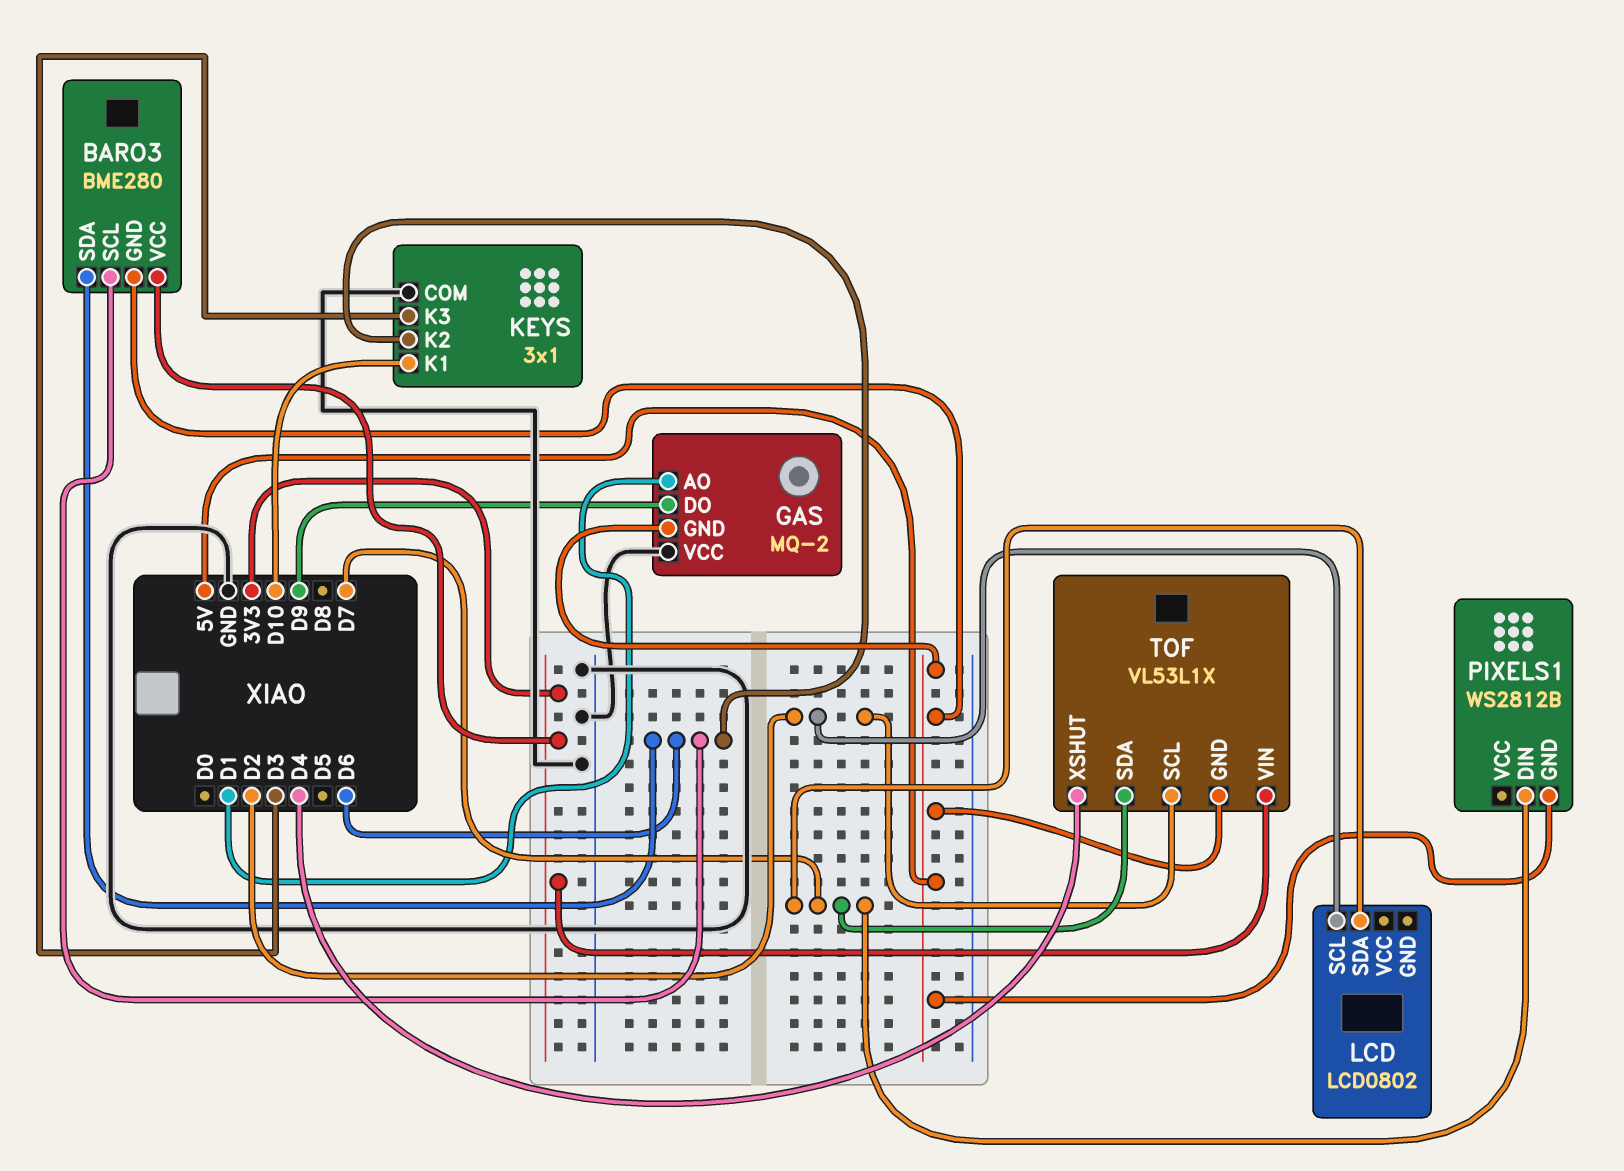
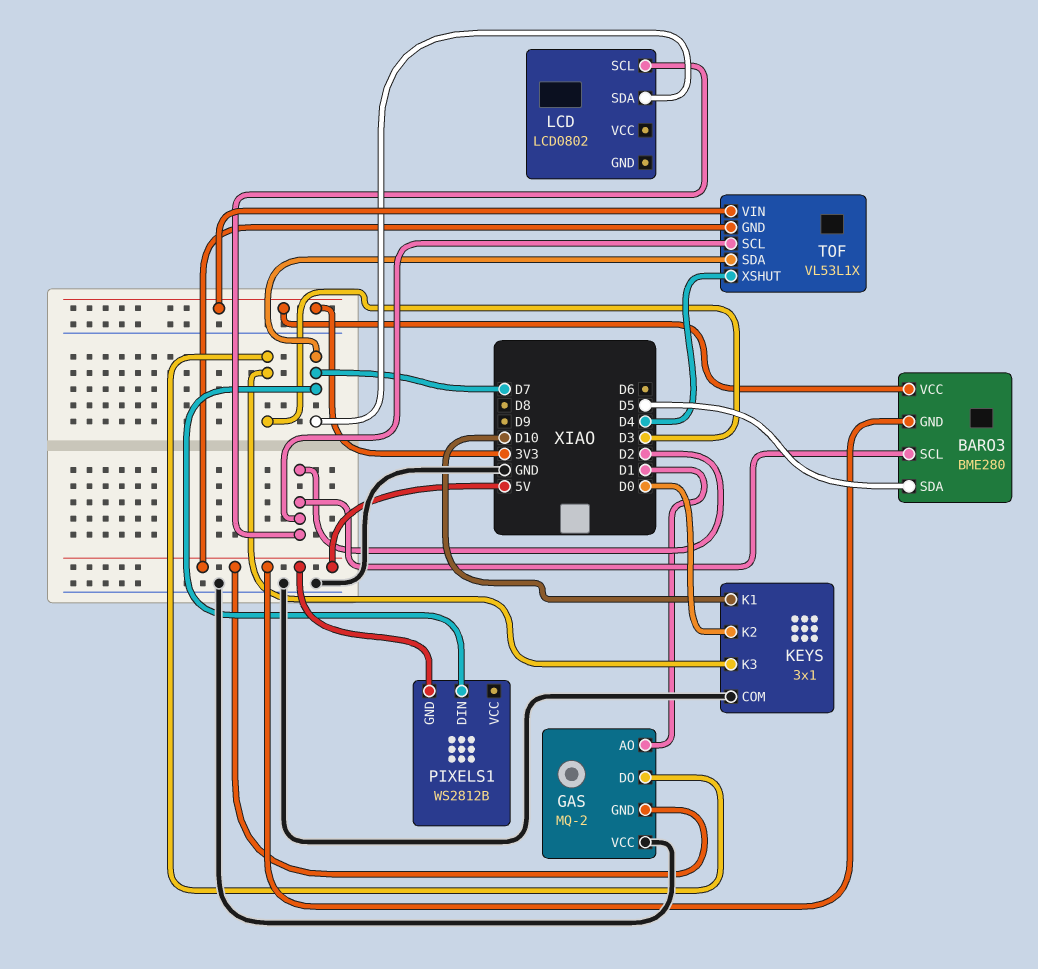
BARO3 pin SCL: D6 -> D2
BARO3 pin SDA: D6 -> D5
GAS pin DO: D9 -> D3
KEYS pin K2: D6 -> D0

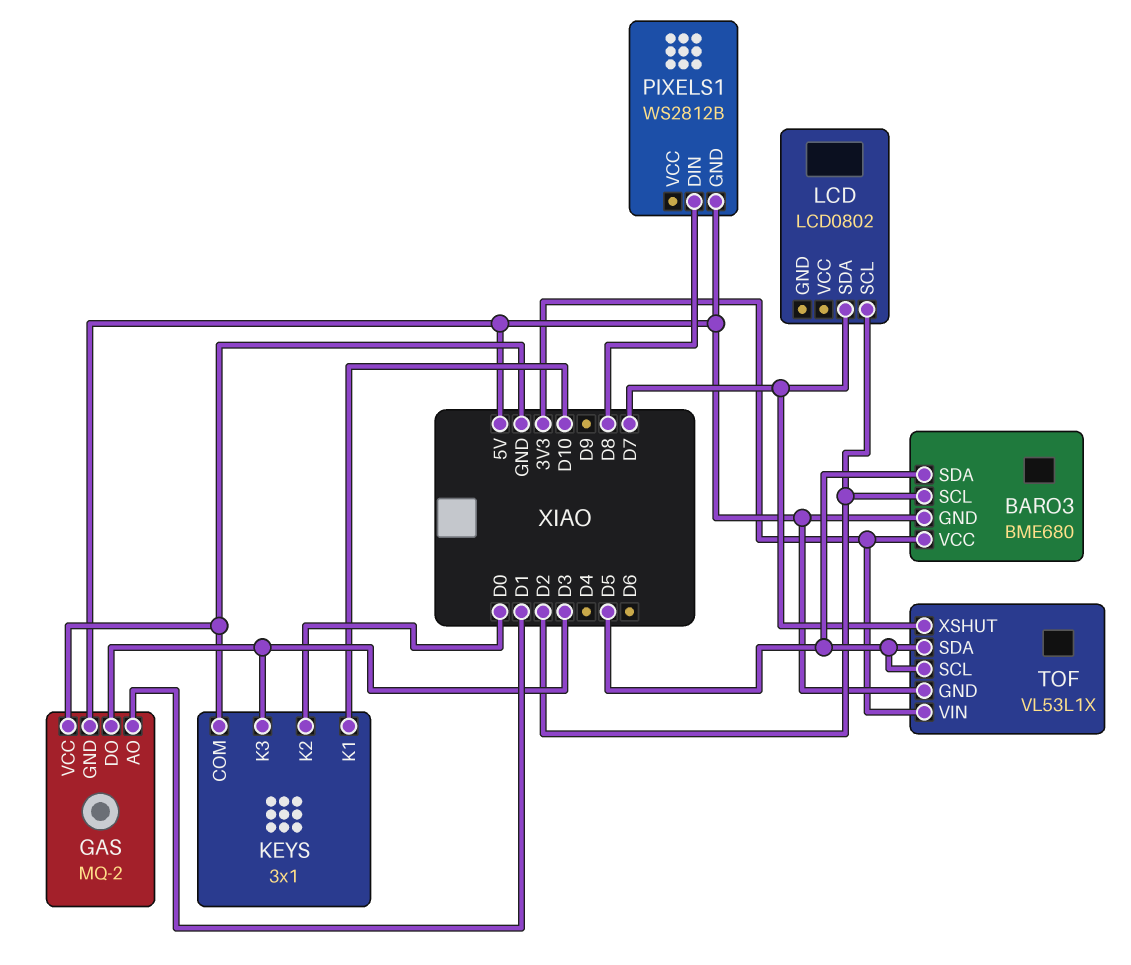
BARO3: BME280 -> BME680
PIXELS1 pin DIN: D7 -> D8
TOF pin SCL: D2 -> D5
TOF pin SDA: D7 -> D5
TOF pin XSHUT: D4 -> D7

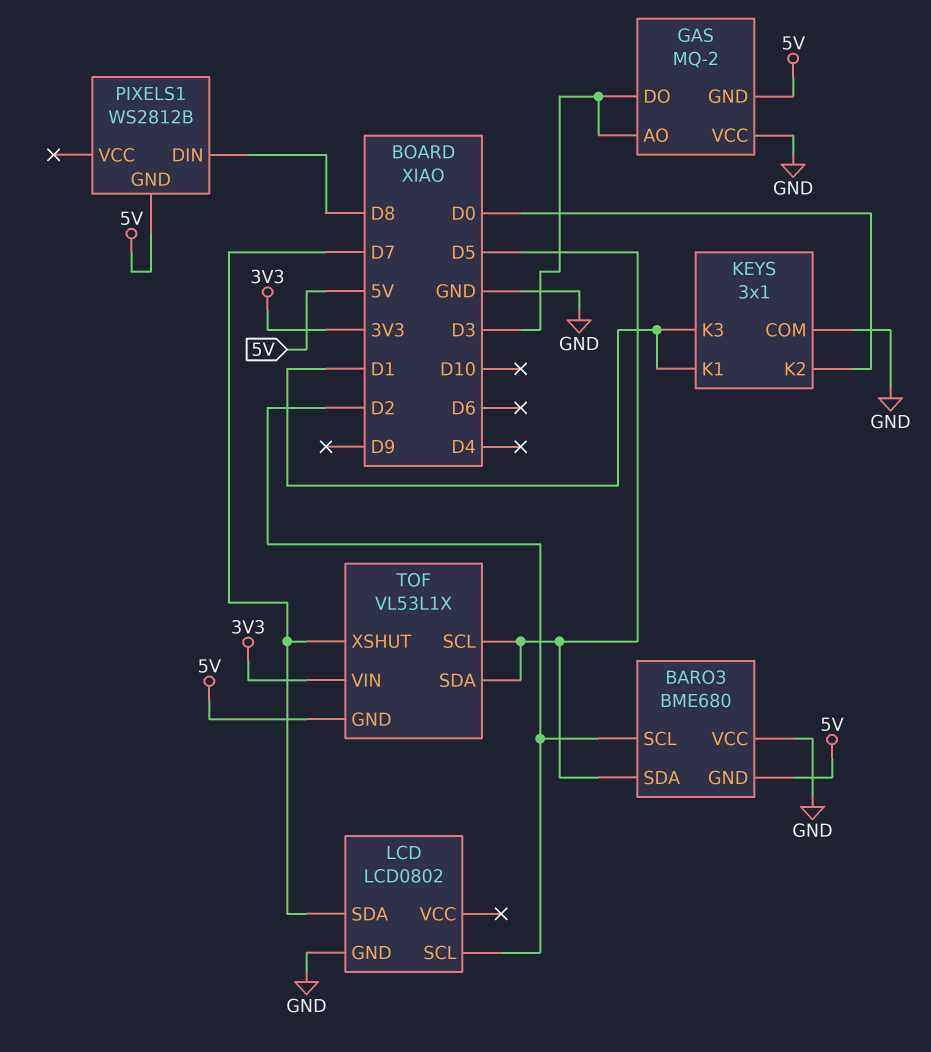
BARO3 pin VCC: 3V3 -> GND
GAS pin AO: D1 -> D3
KEYS pin K1: D10 -> D1
KEYS pin K3: D3 -> D1
LCD pin GND: none -> GND

